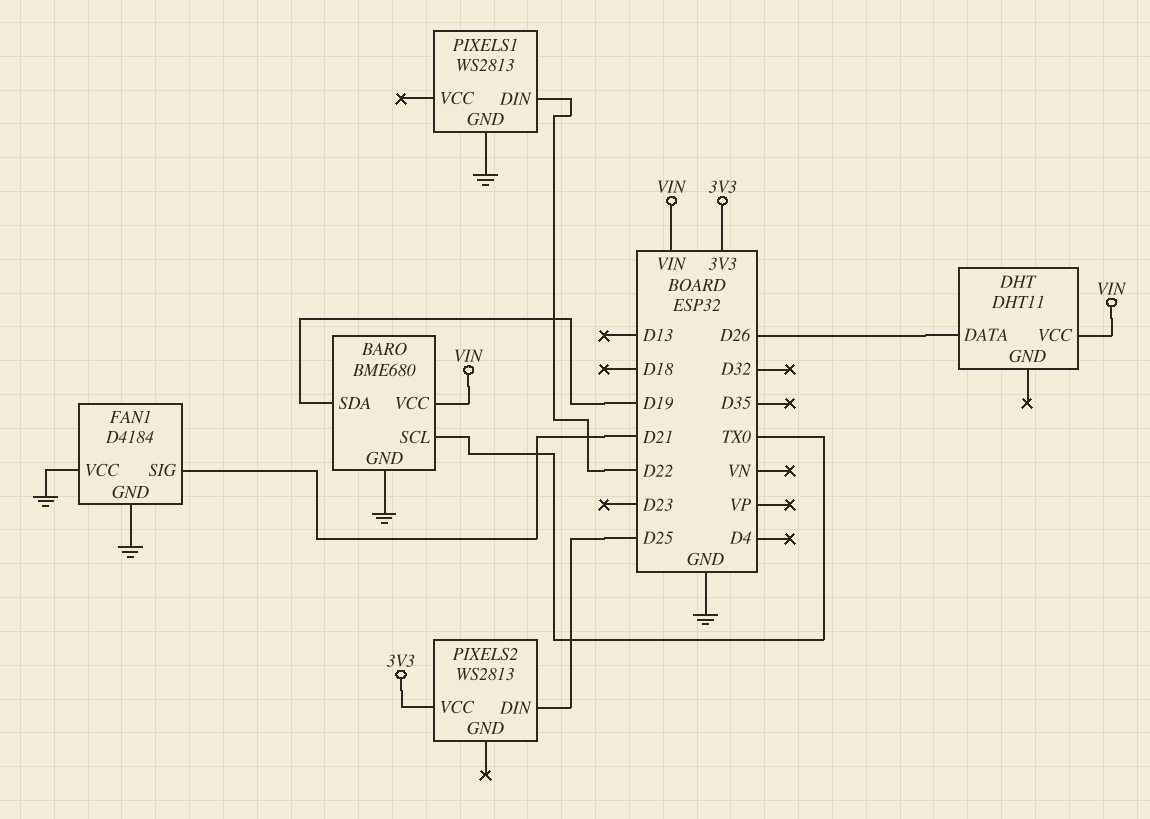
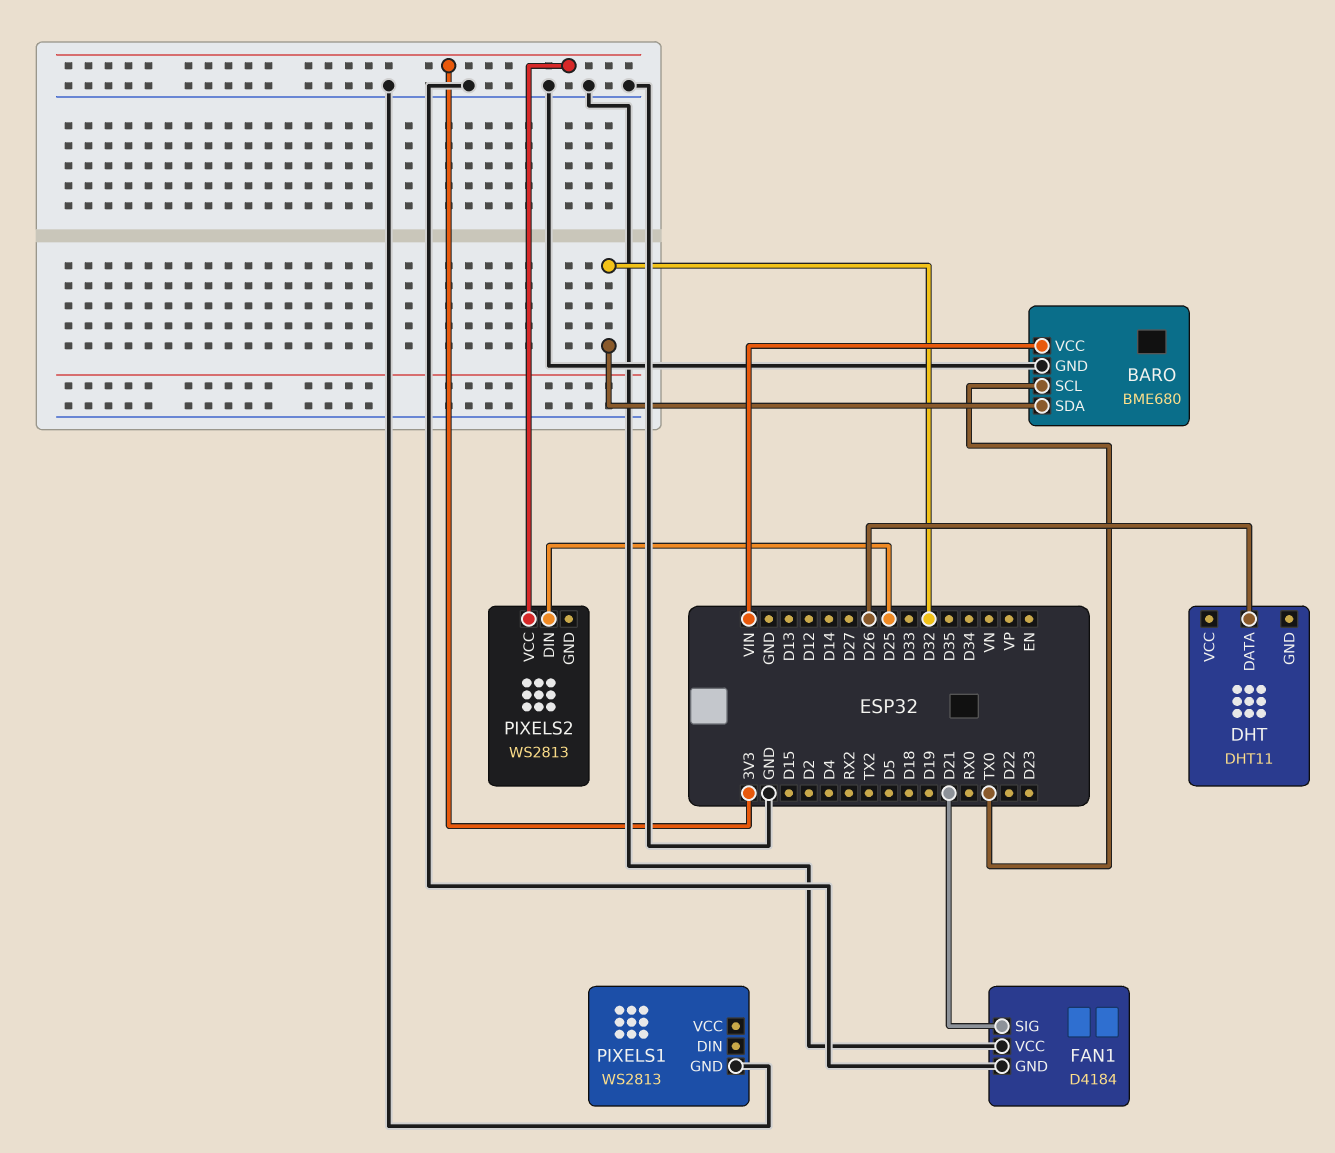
BARO pin SDA: D19 -> D32
DHT pin VCC: VIN -> none
PIXELS1 pin DIN: D22 -> none

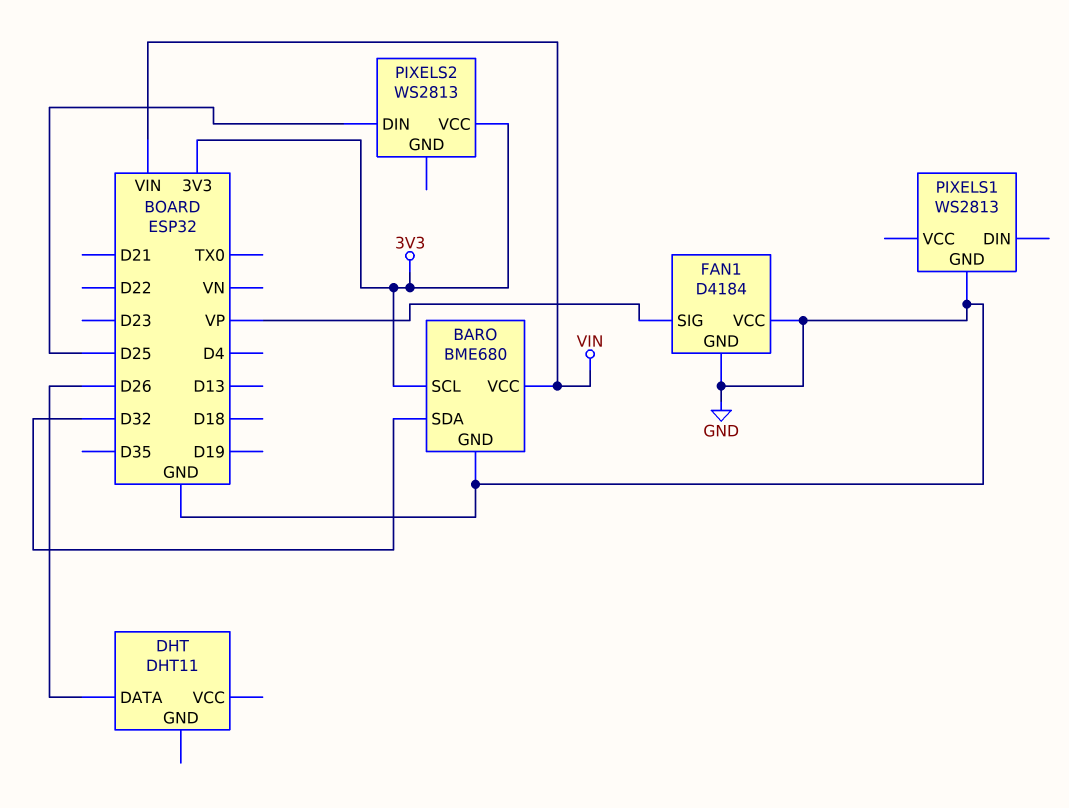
BARO pin SCL: TX0 -> 3V3
FAN1 pin SIG: D21 -> VP

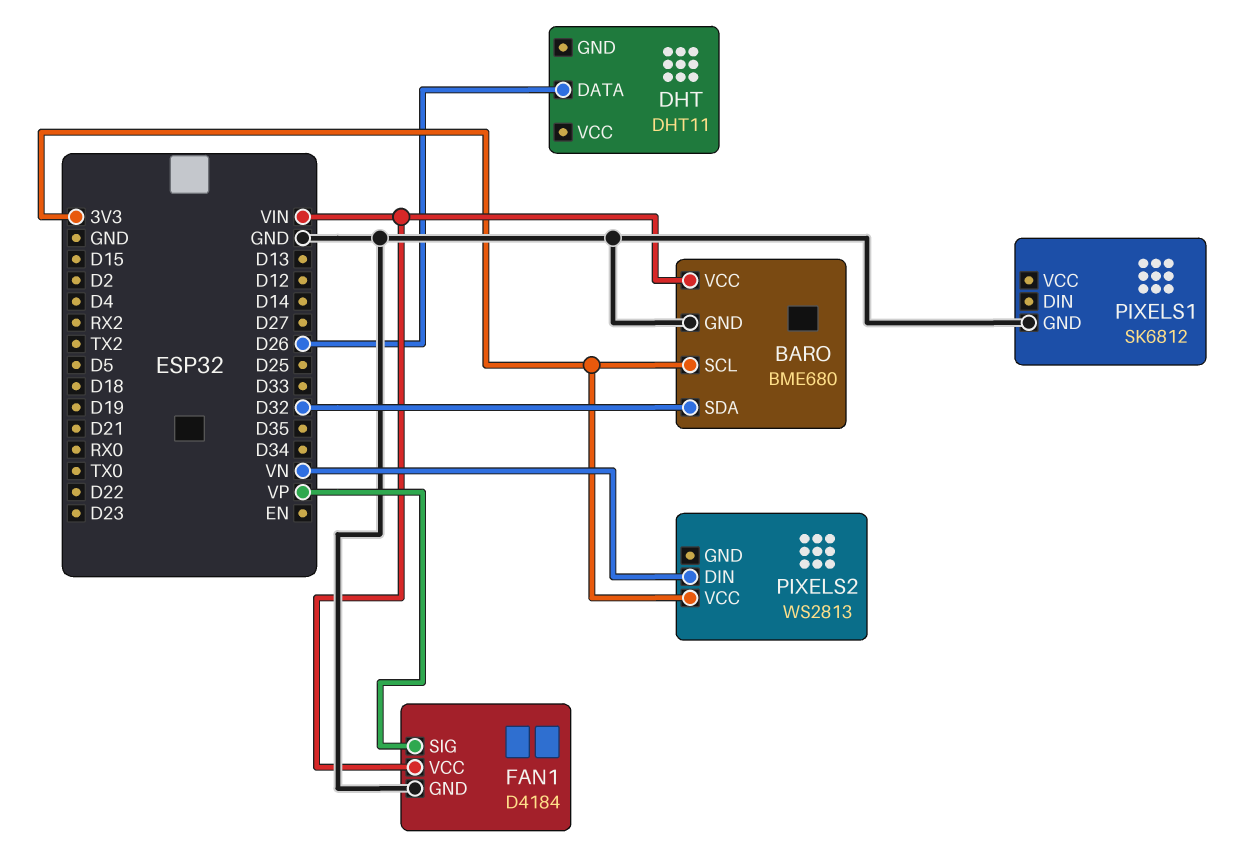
FAN1 pin VCC: GND -> VIN
PIXELS1: WS2813 -> SK6812
PIXELS2 pin DIN: D25 -> VN

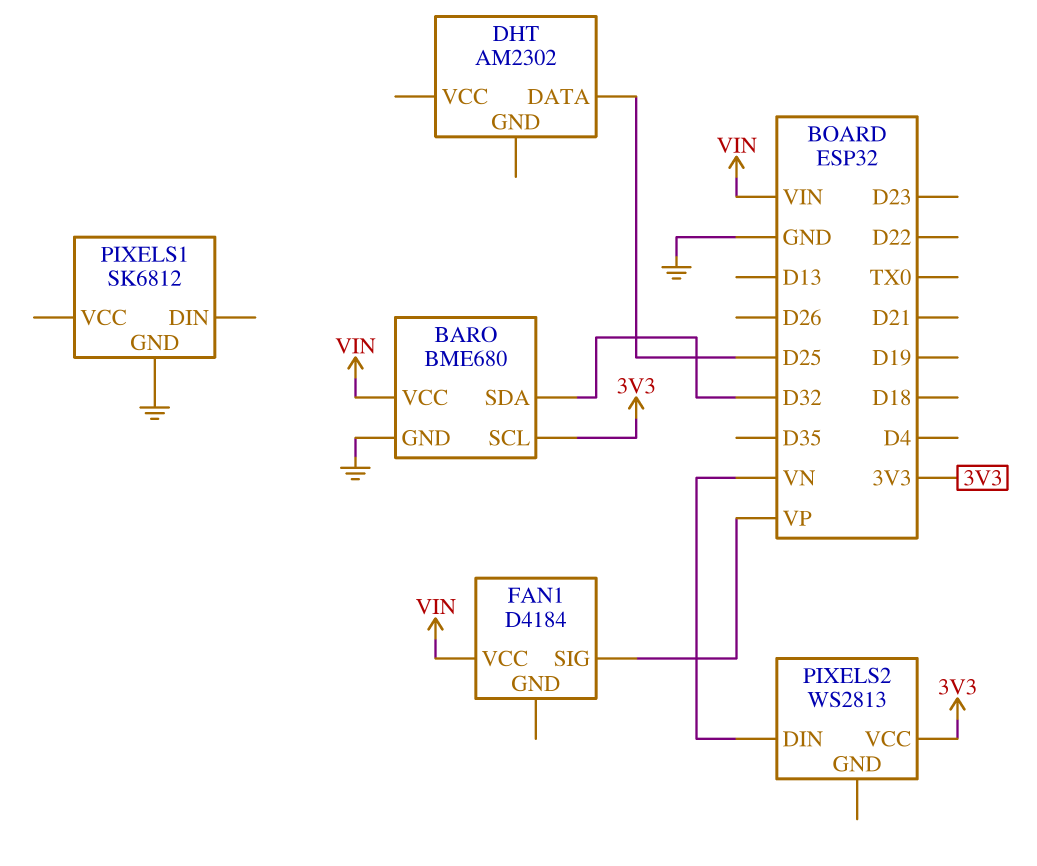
DHT: DHT11 -> AM2302
DHT pin DATA: D26 -> D25
FAN1 pin GND: GND -> none

